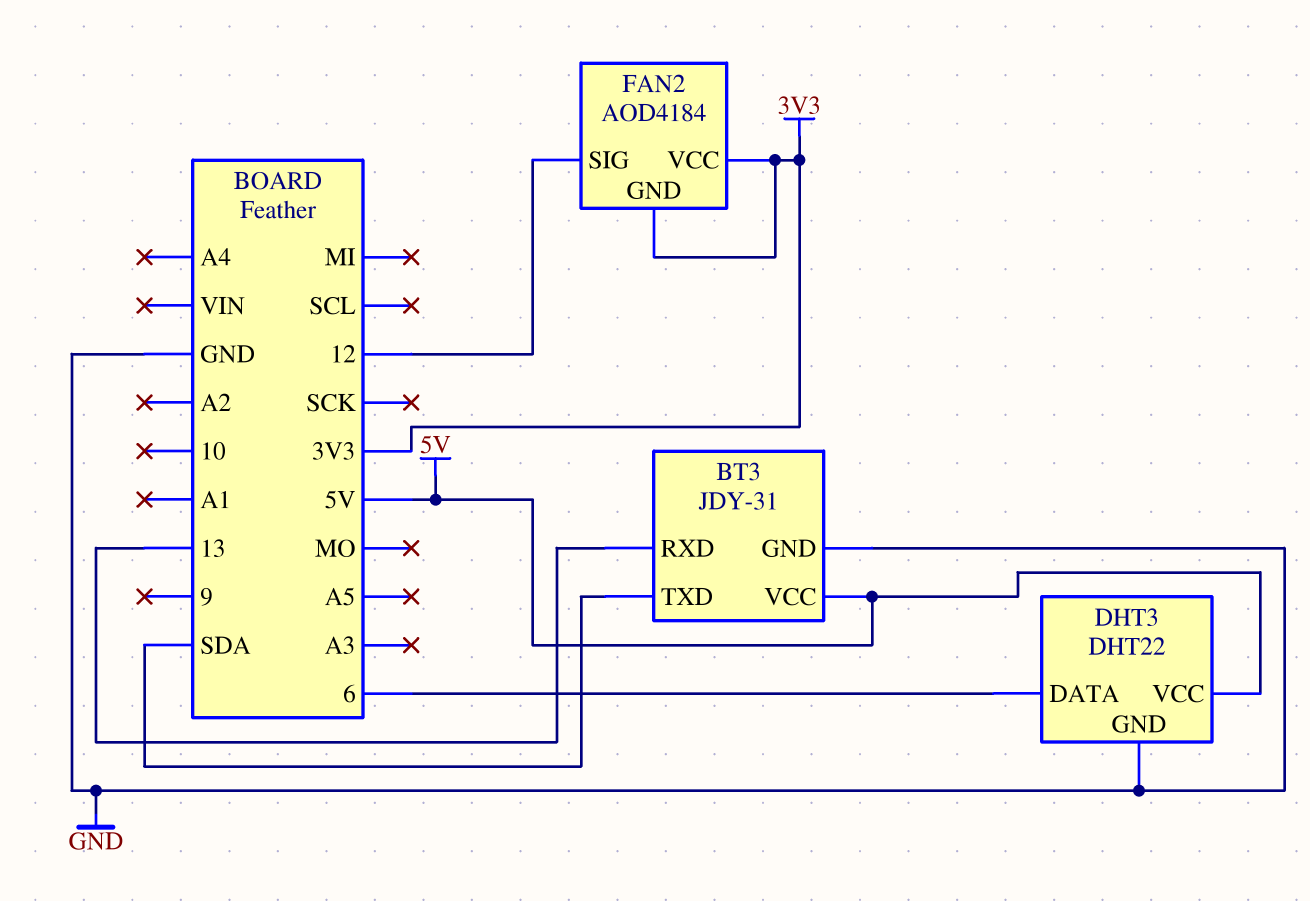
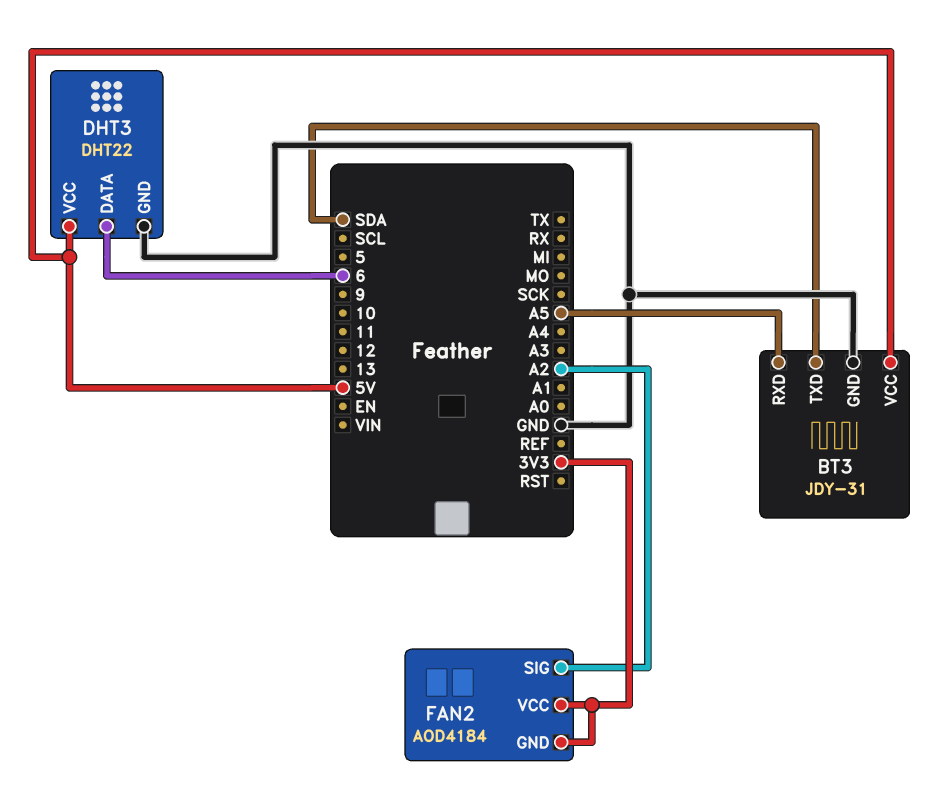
BT3 pin RXD: 13 -> A5
FAN2 pin SIG: 12 -> A2

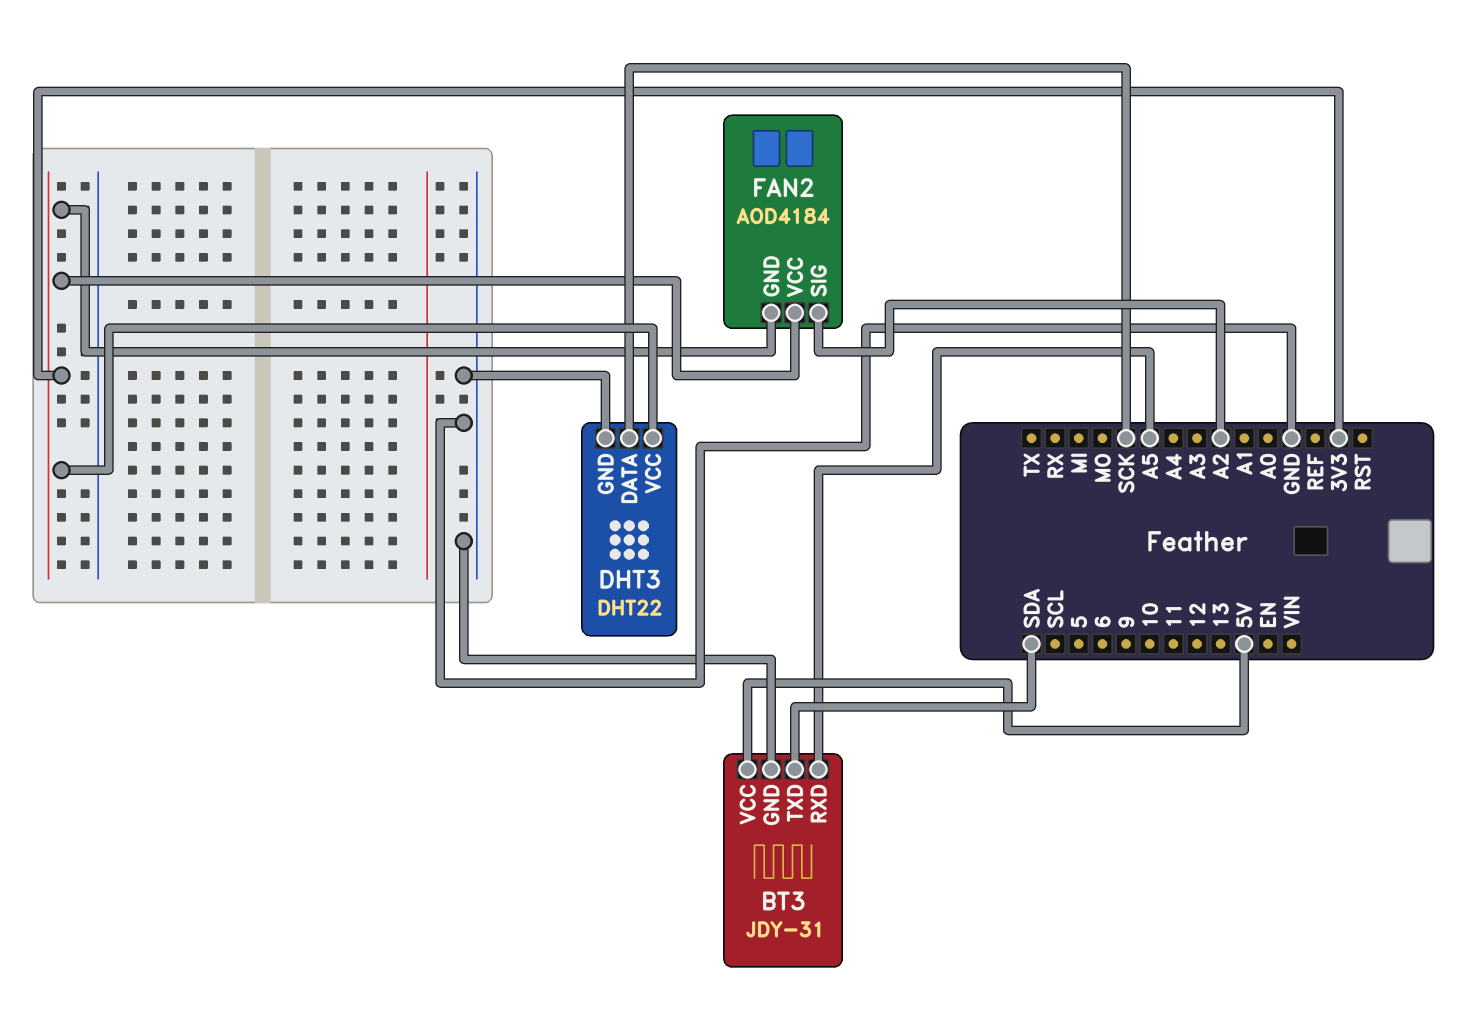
DHT3 pin DATA: 6 -> SCK
DHT3 pin VCC: 5V -> 3V3

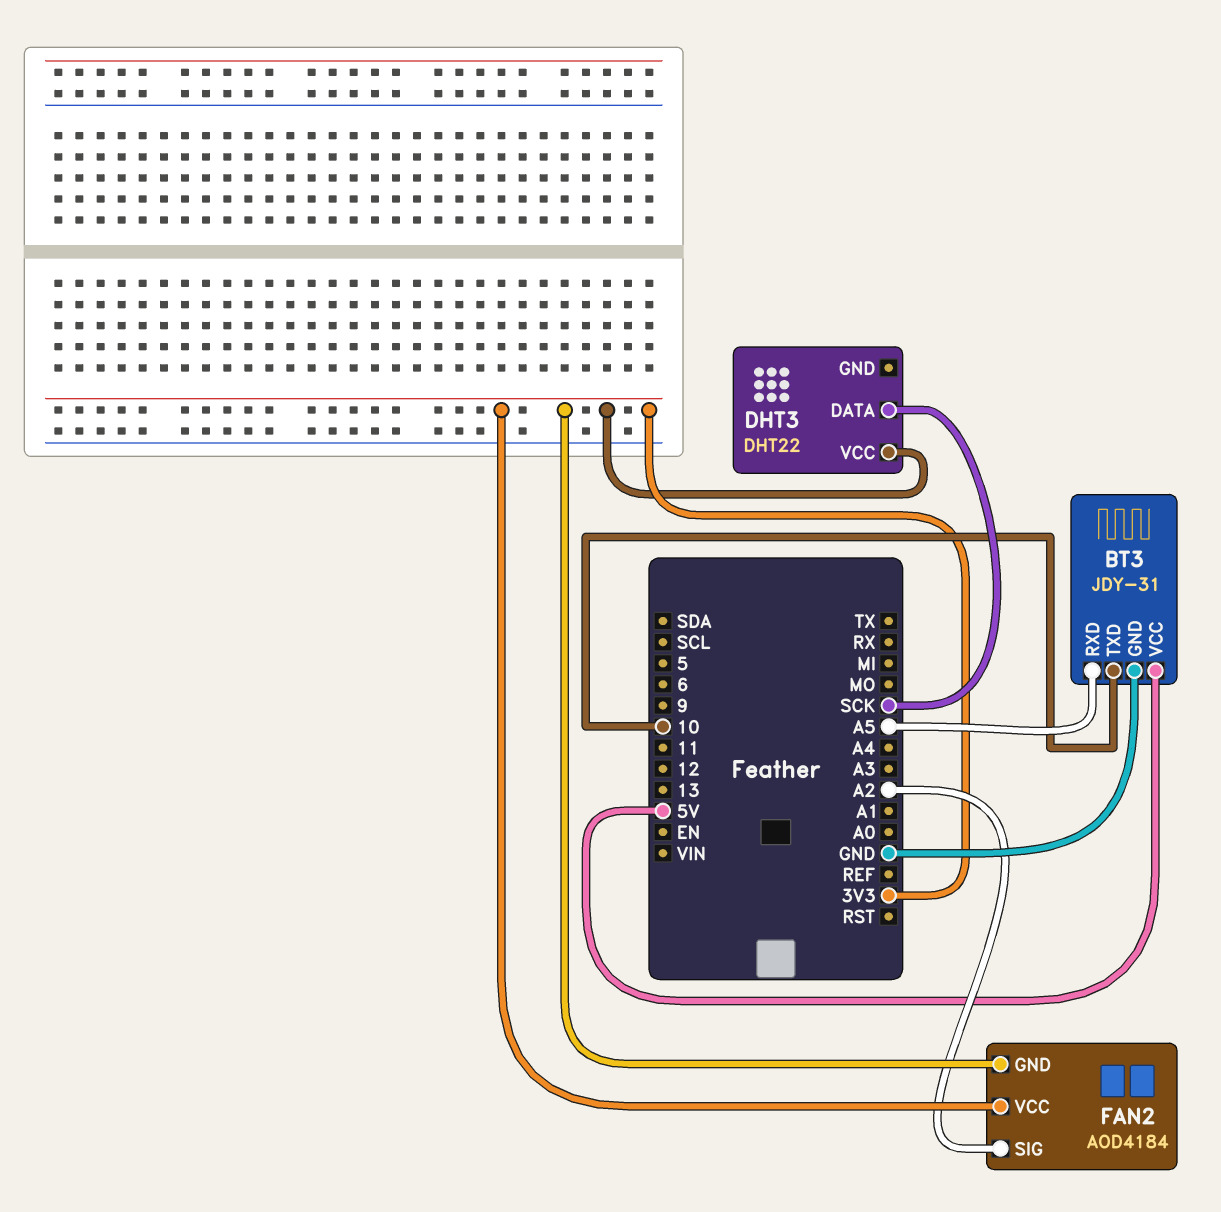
BT3 pin TXD: SDA -> 10
DHT3 pin GND: GND -> none

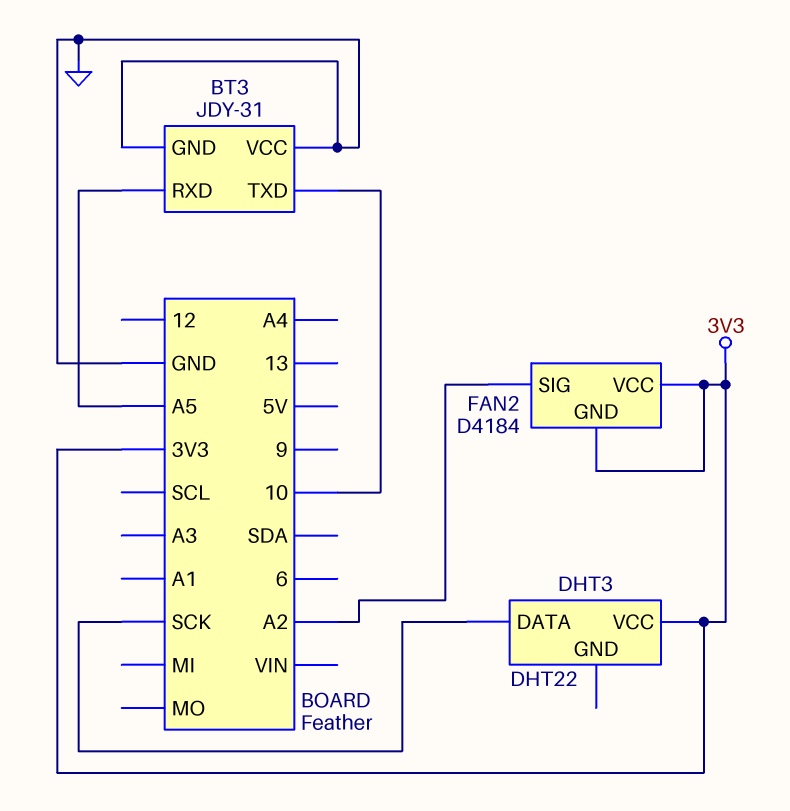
BT3 pin VCC: 5V -> GND
FAN2: AOD4184 -> D4184

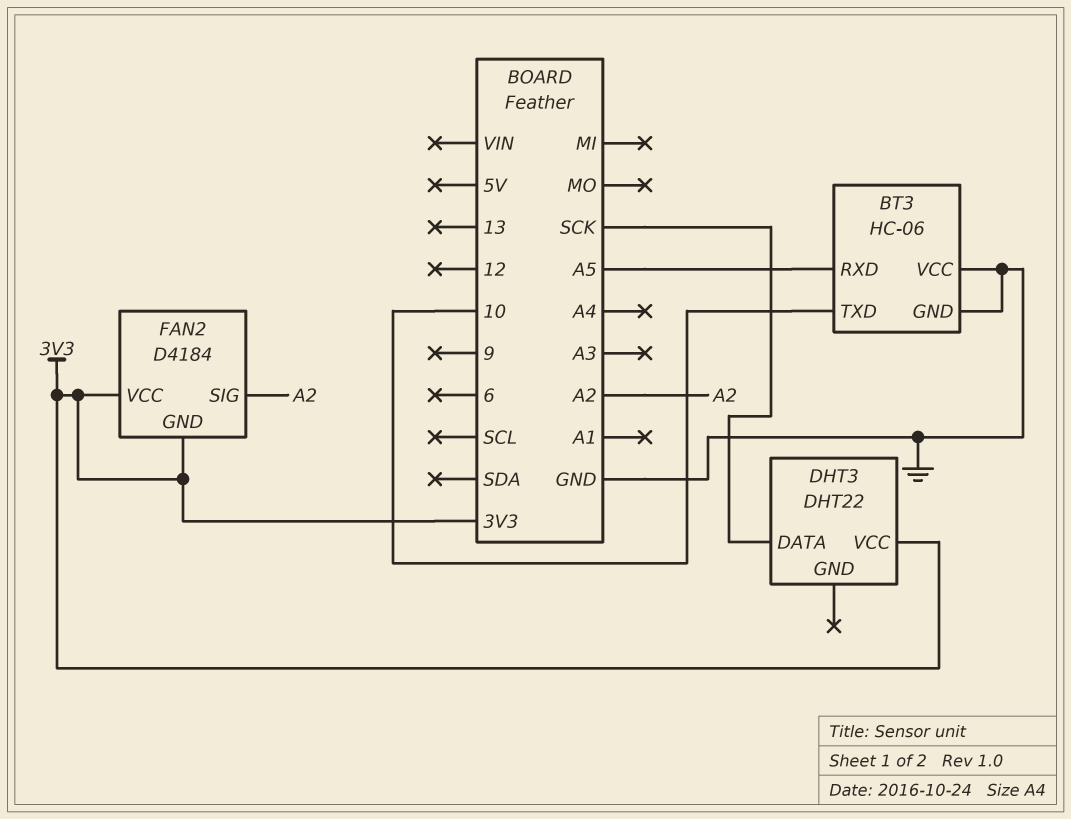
BT3: JDY-31 -> HC-06

